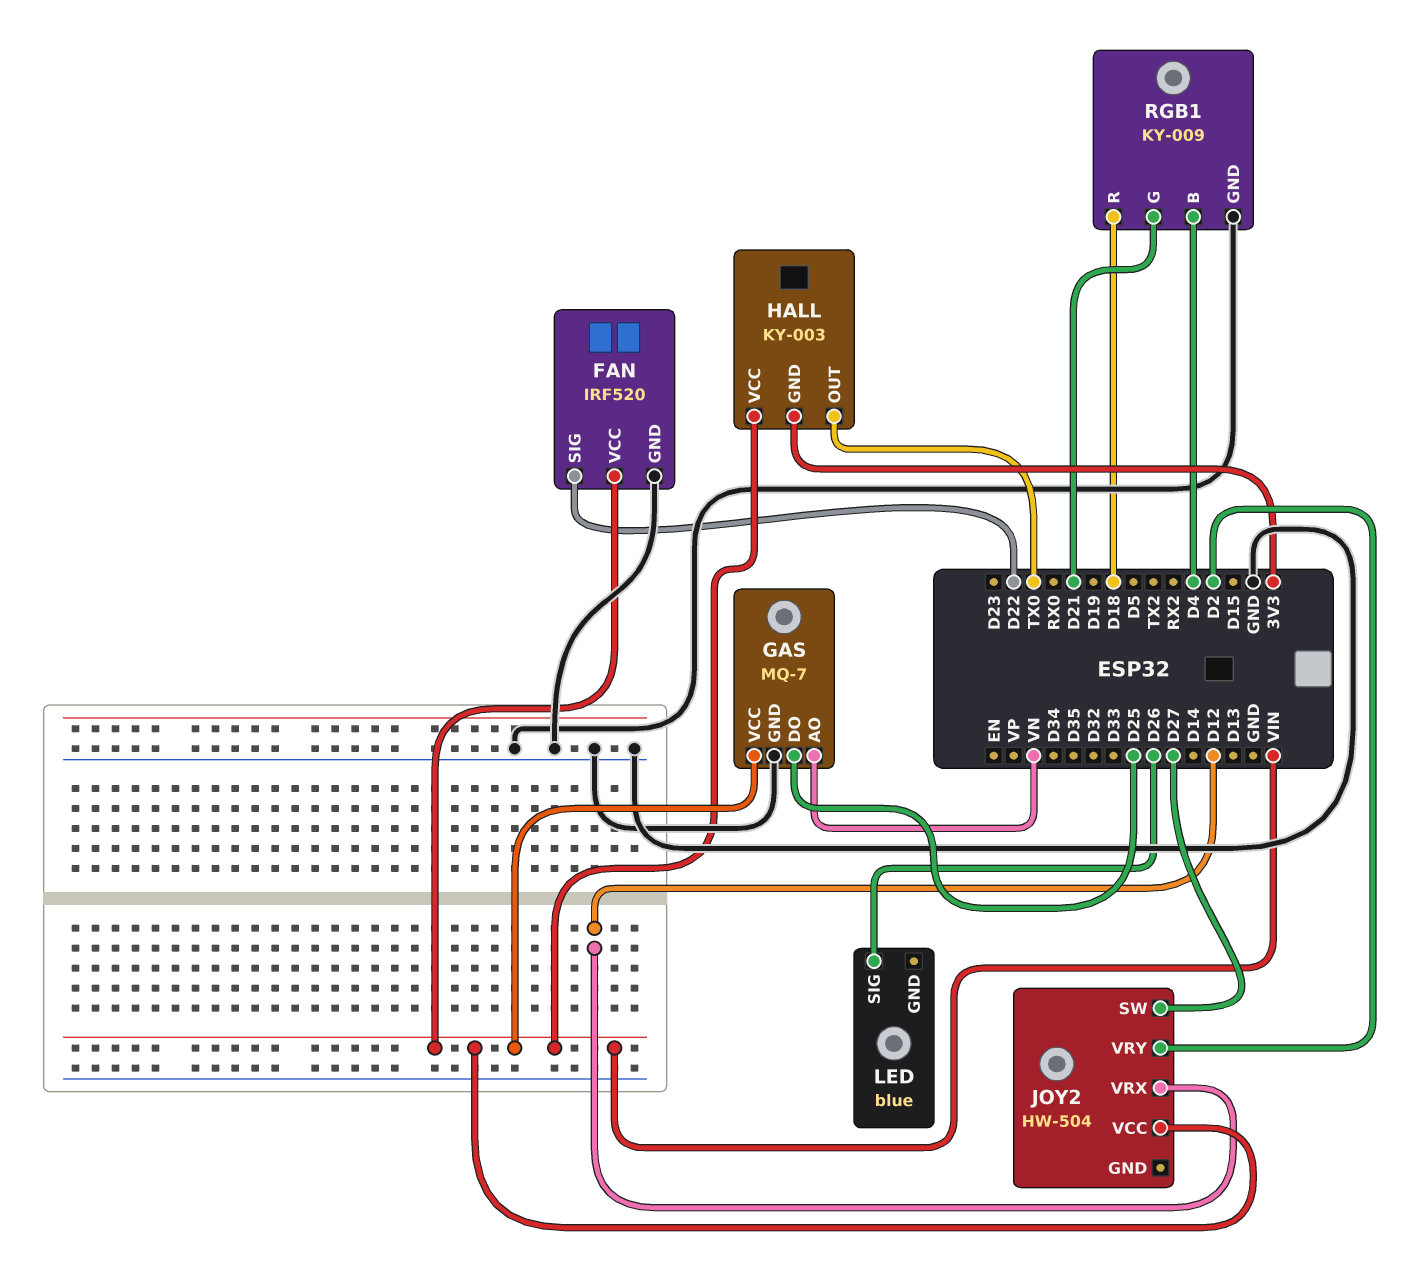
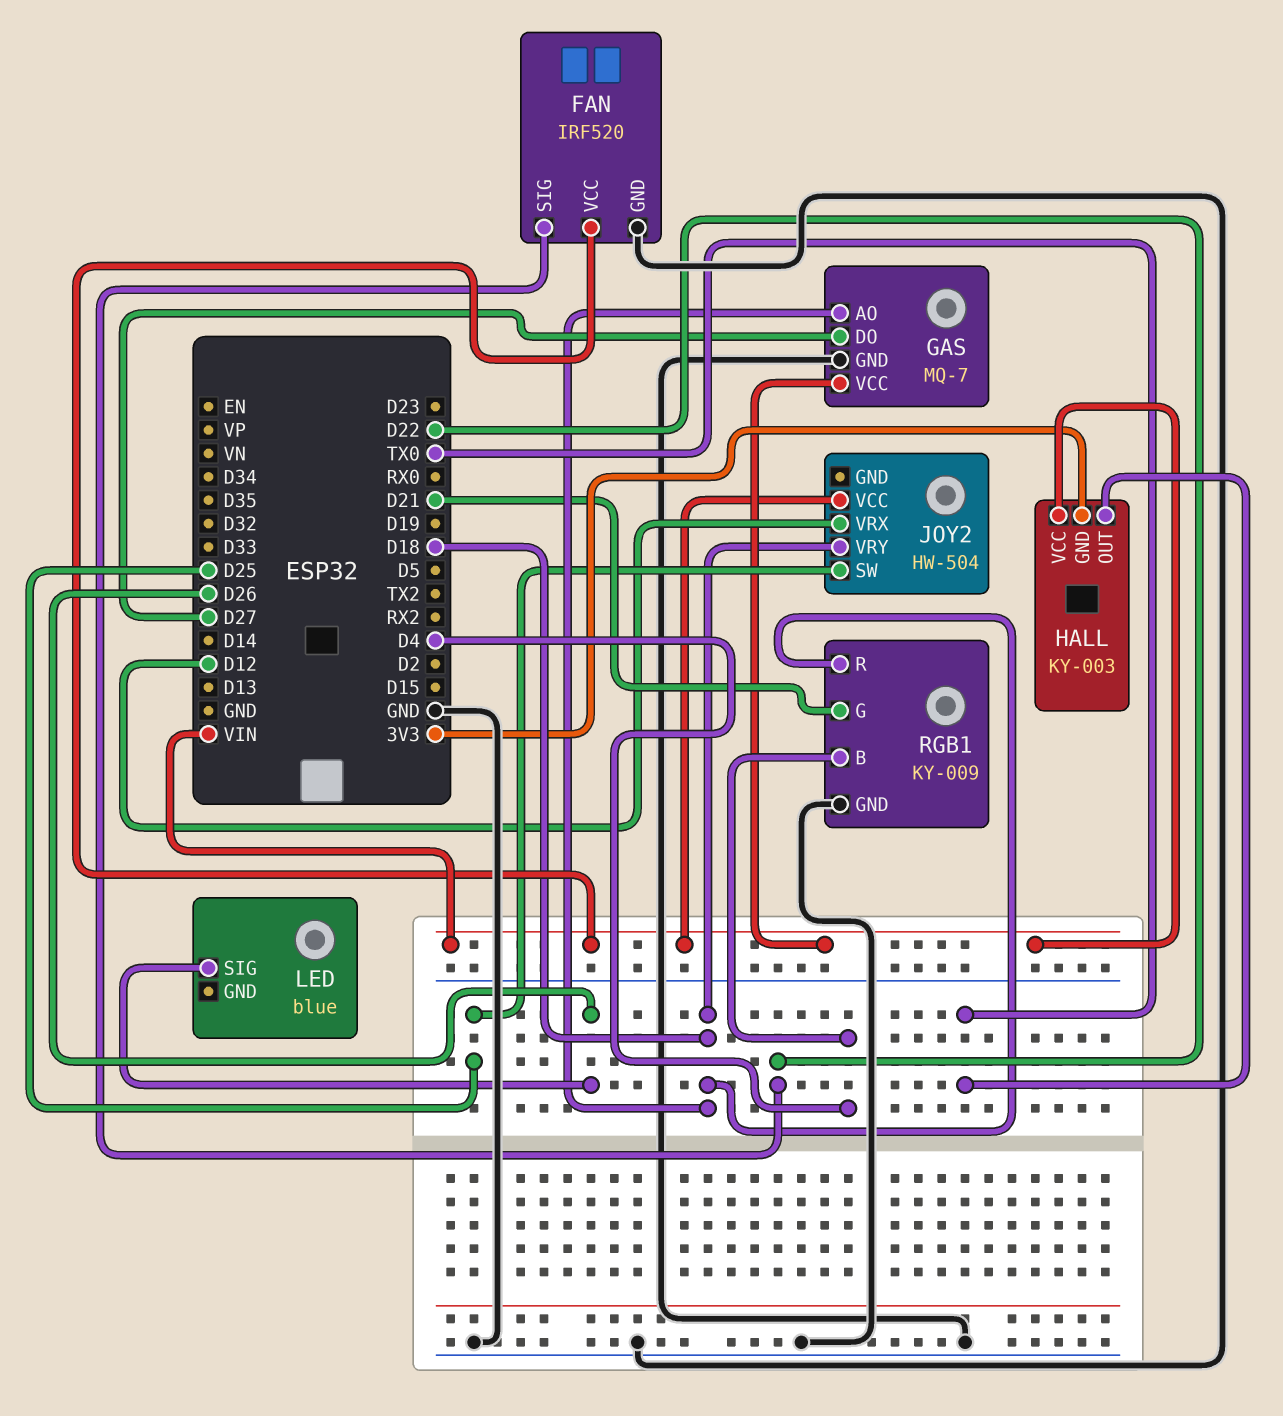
GAS pin AO: VN -> D18
GAS pin DO: D25 -> D27
JOY2 pin SW: D27 -> D25
JOY2 pin VRY: D2 -> D18

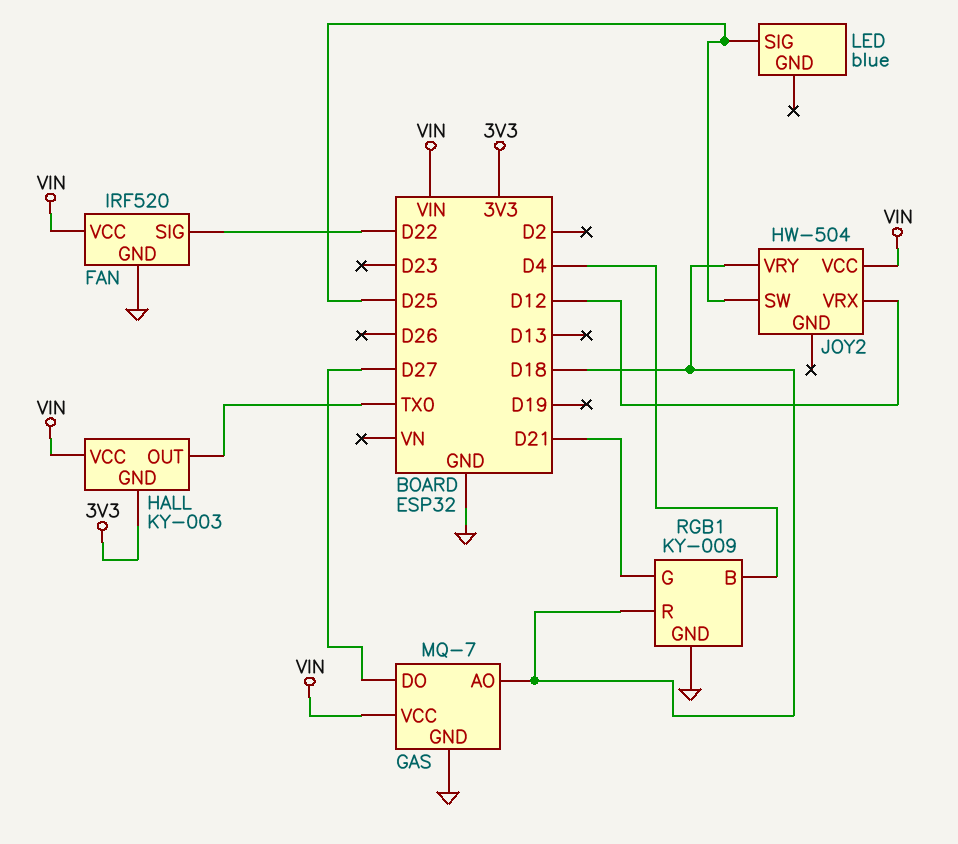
LED pin SIG: D26 -> D25

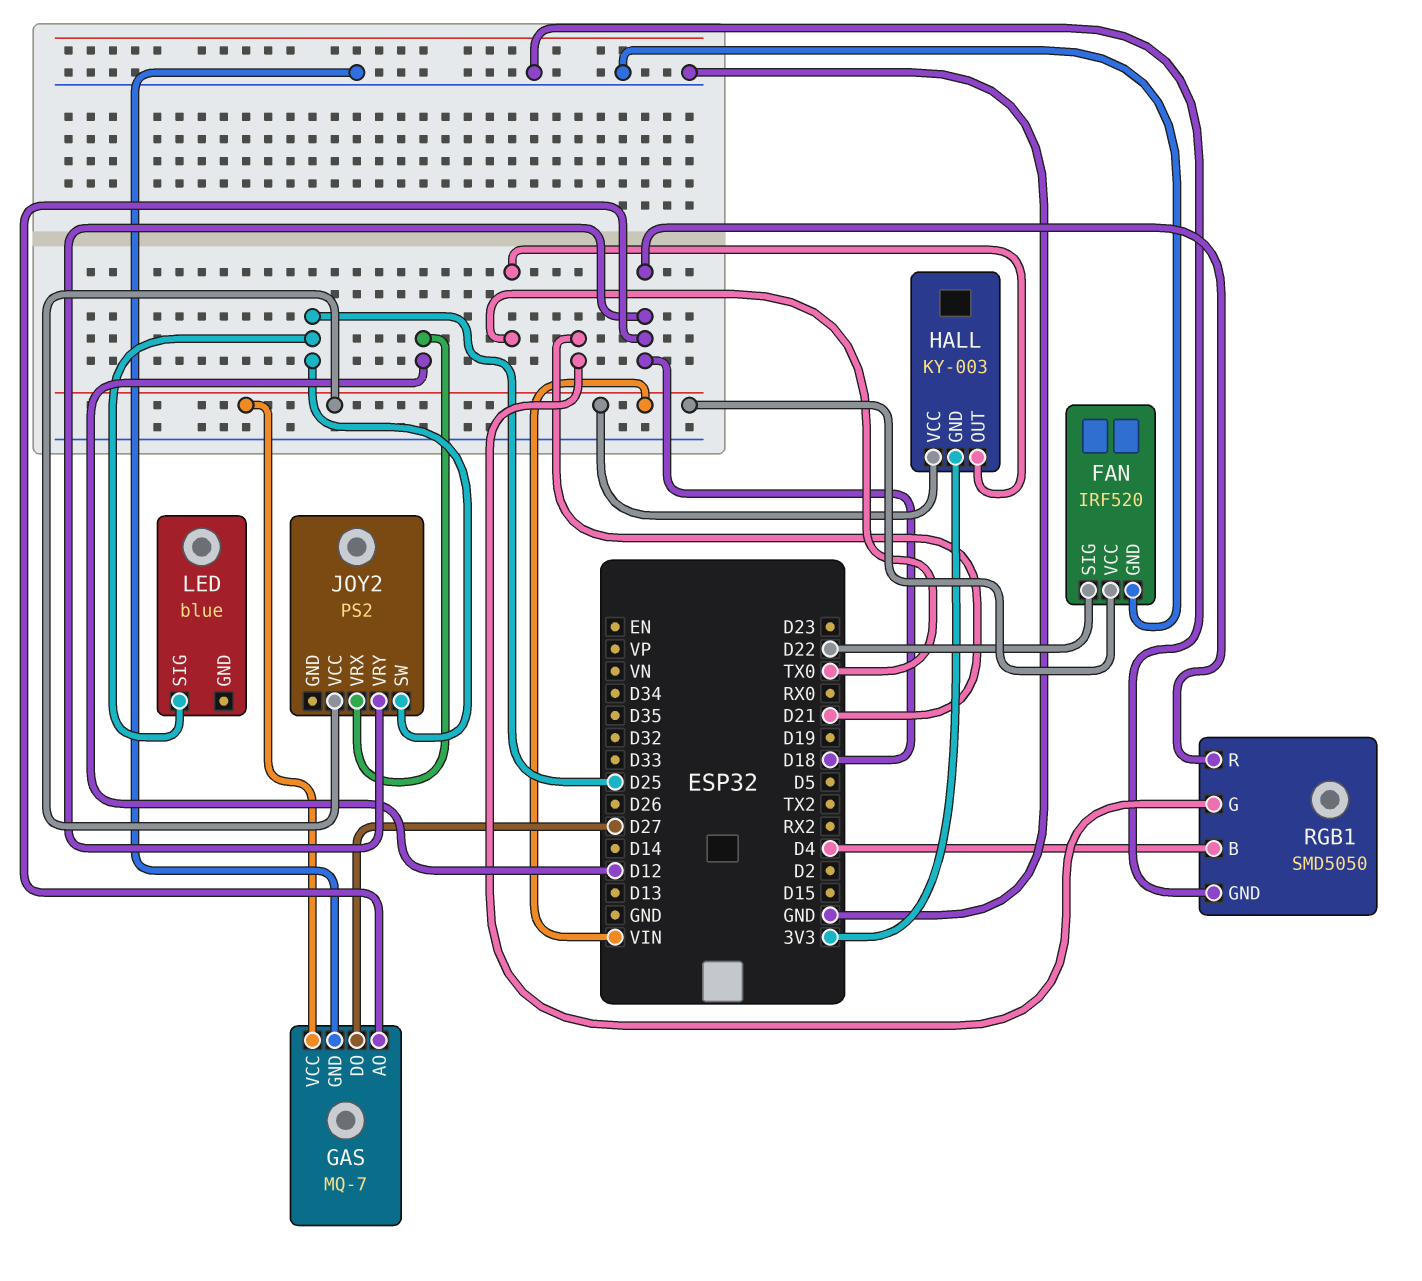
JOY2: HW-504 -> PS2
RGB1: KY-009 -> SMD5050

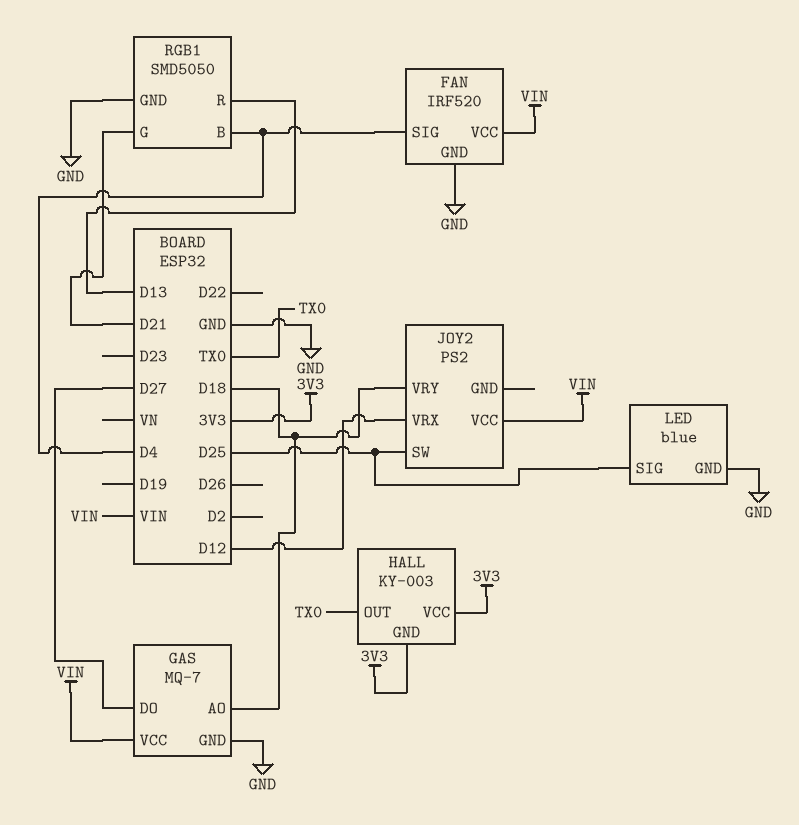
FAN pin SIG: D22 -> D4
HALL pin VCC: VIN -> 3V3
LED pin GND: none -> GND
RGB1 pin R: D18 -> D13

